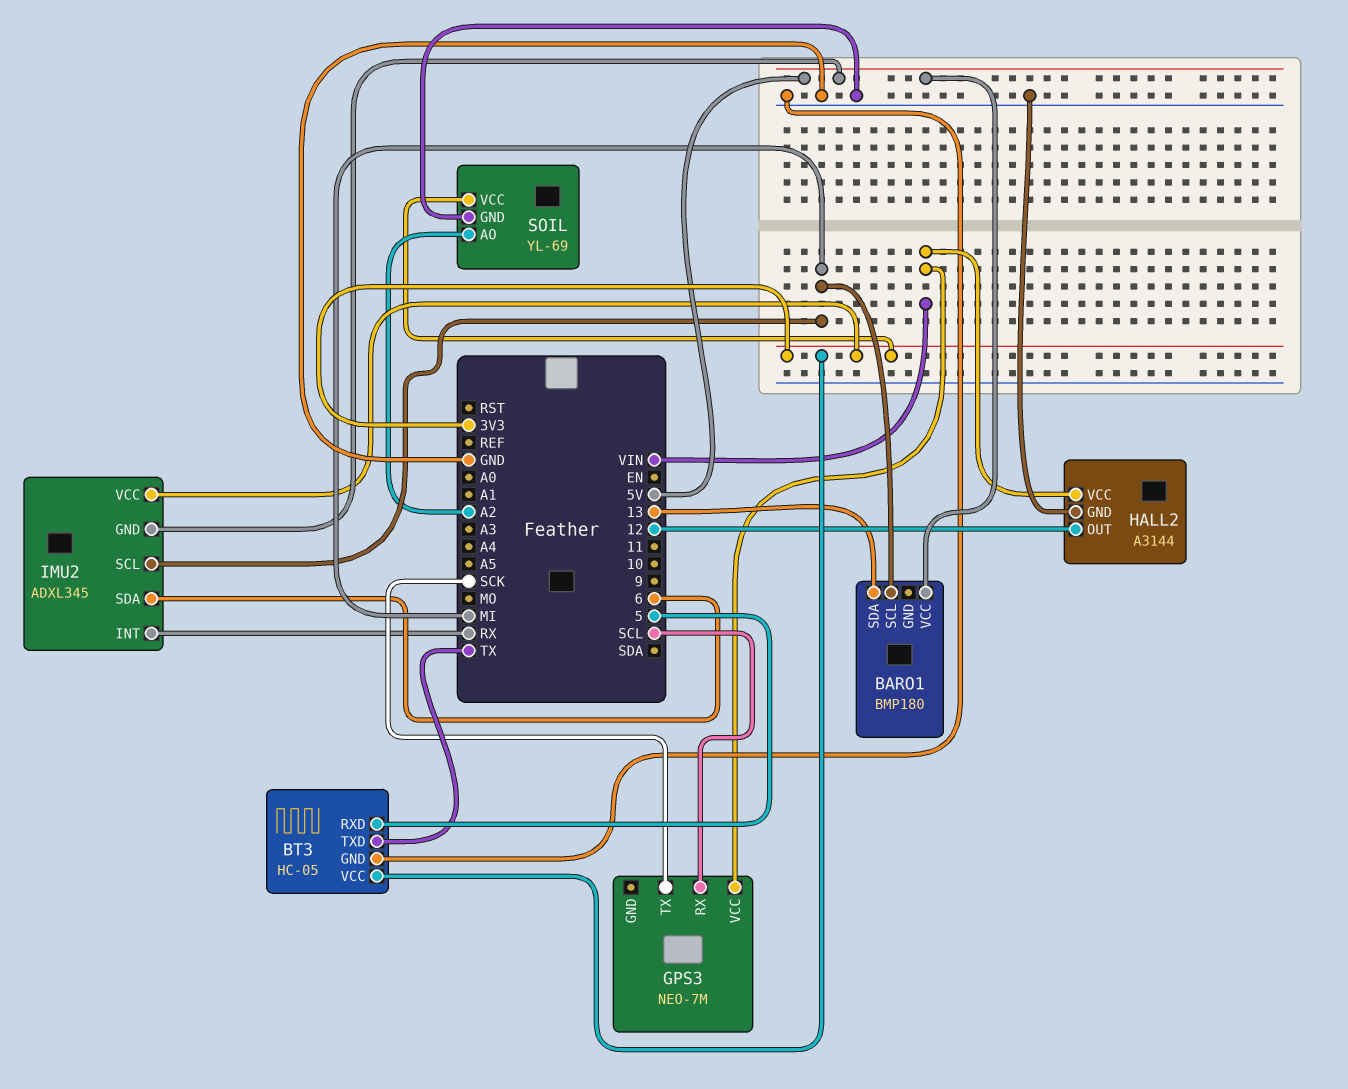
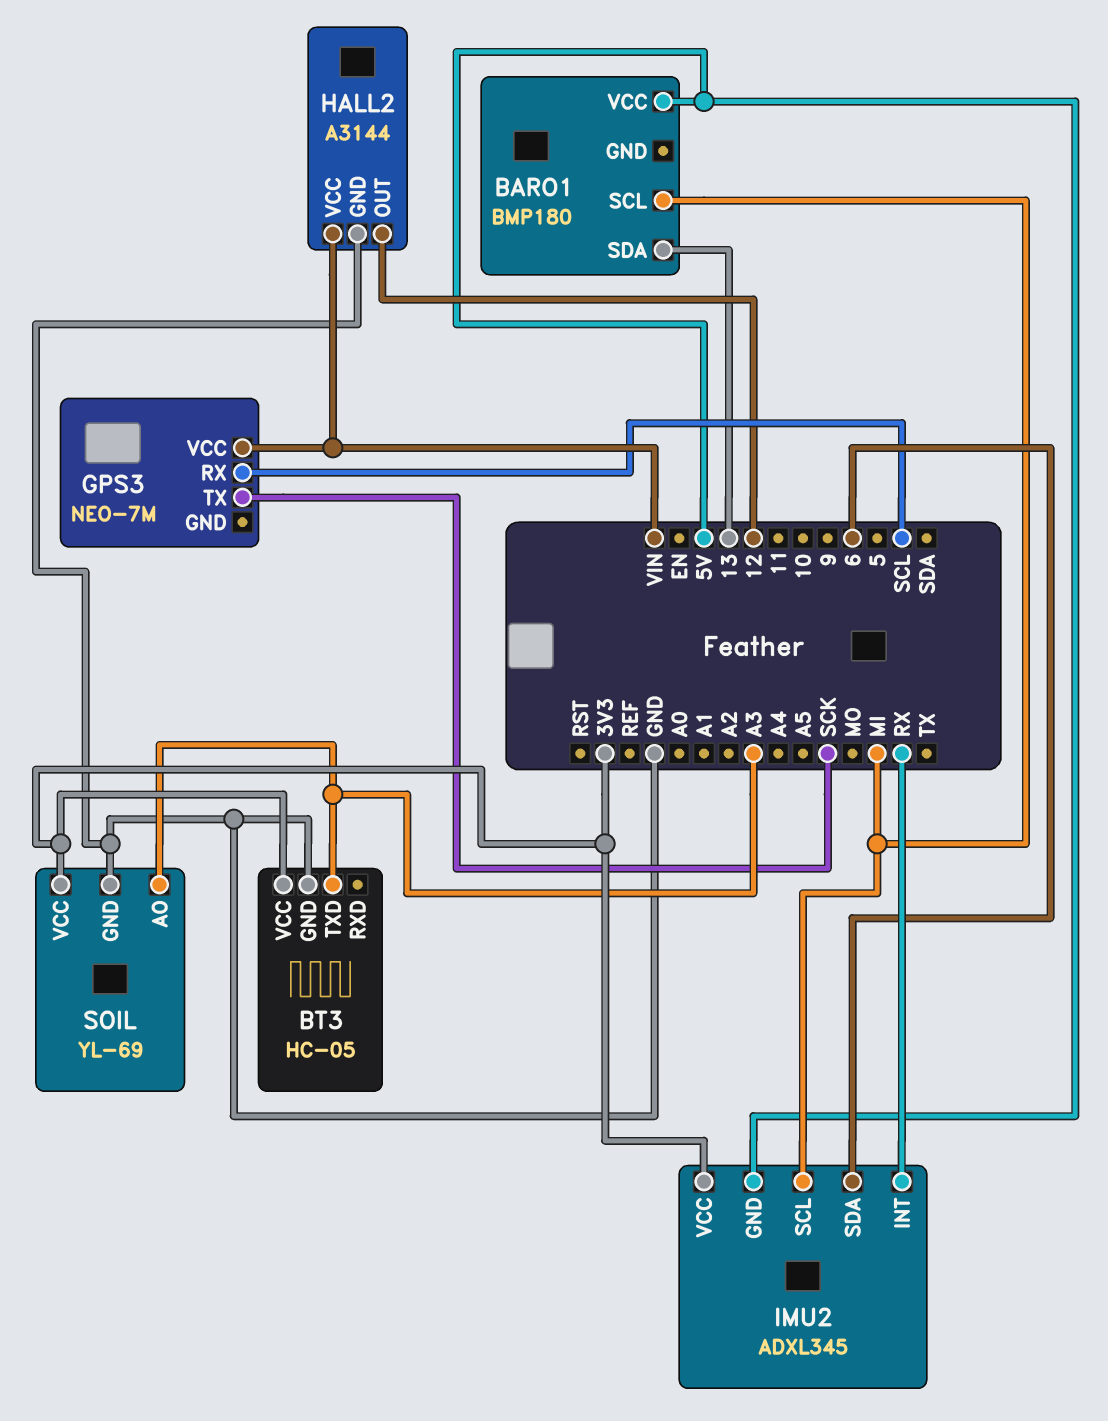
BT3 pin RXD: 5 -> none
BT3 pin TXD: TX -> A3
SOIL pin AO: A2 -> A3

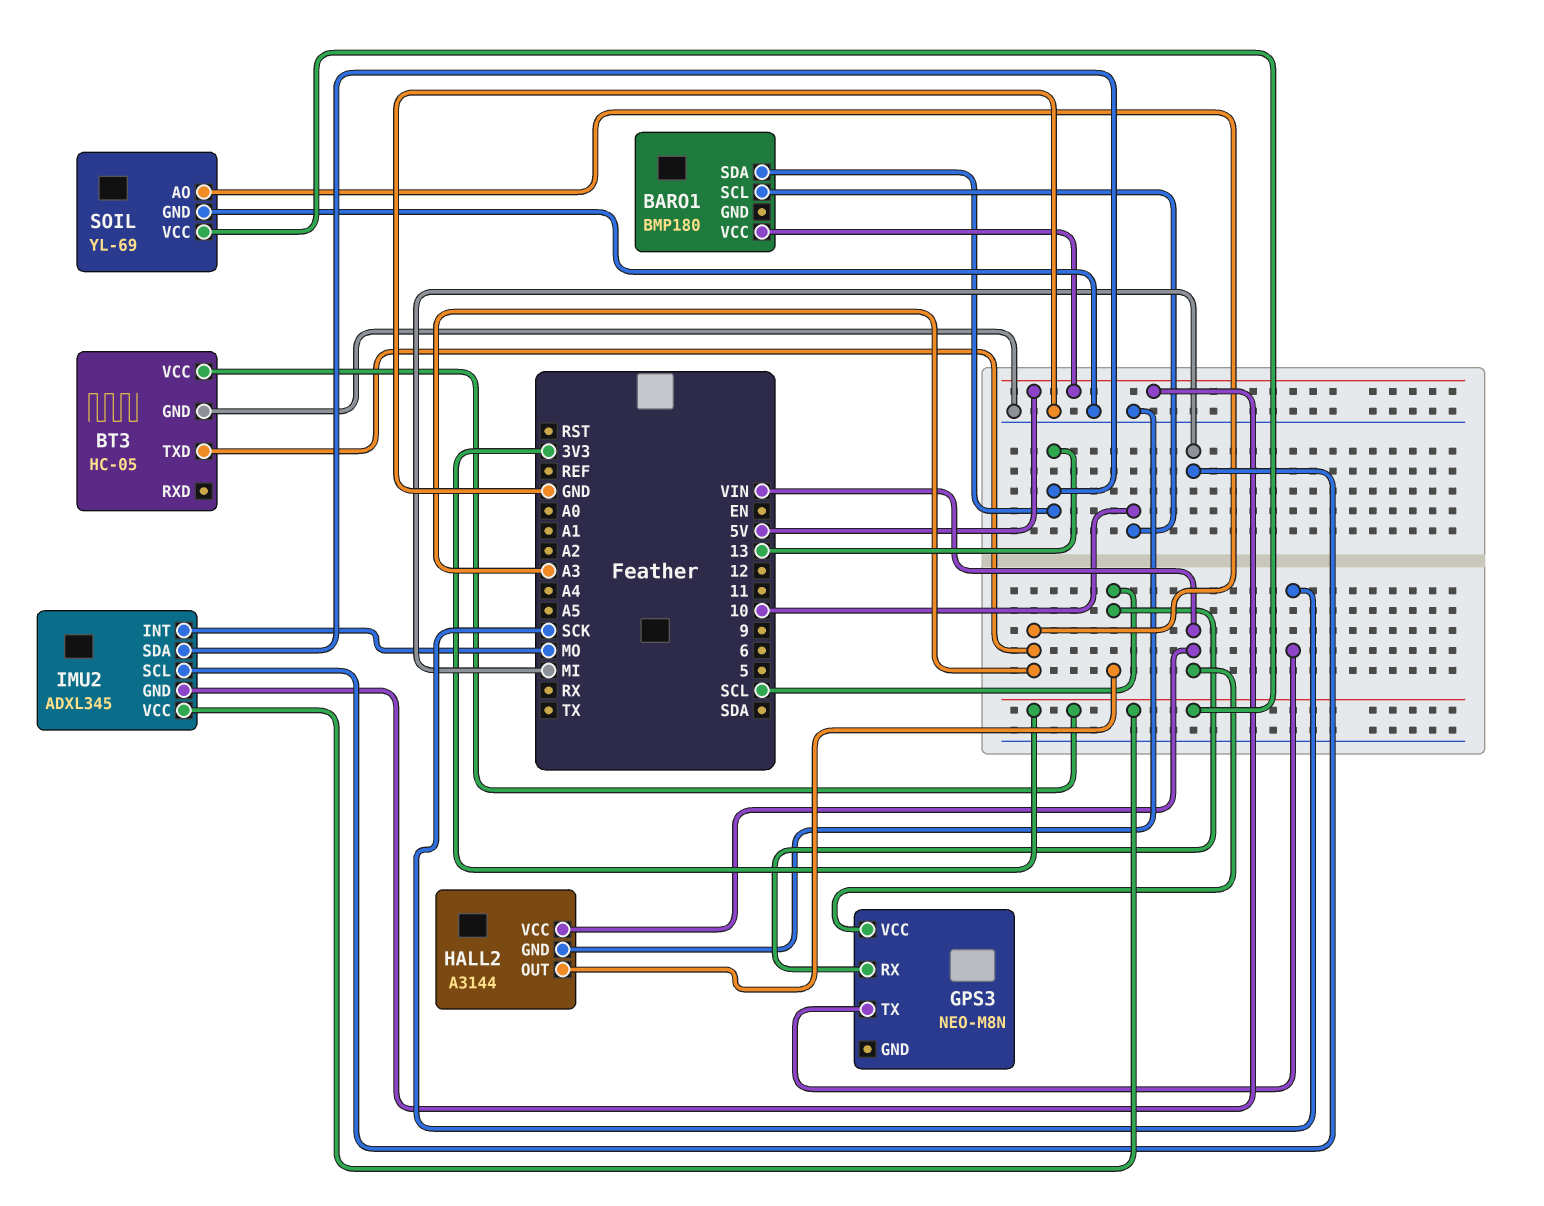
BARO1 pin SCL: MI -> 10
GPS3: NEO-7M -> NEO-M8N
HALL2 pin OUT: 12 -> SCL
IMU2 pin INT: RX -> MO
IMU2 pin SDA: 6 -> 13

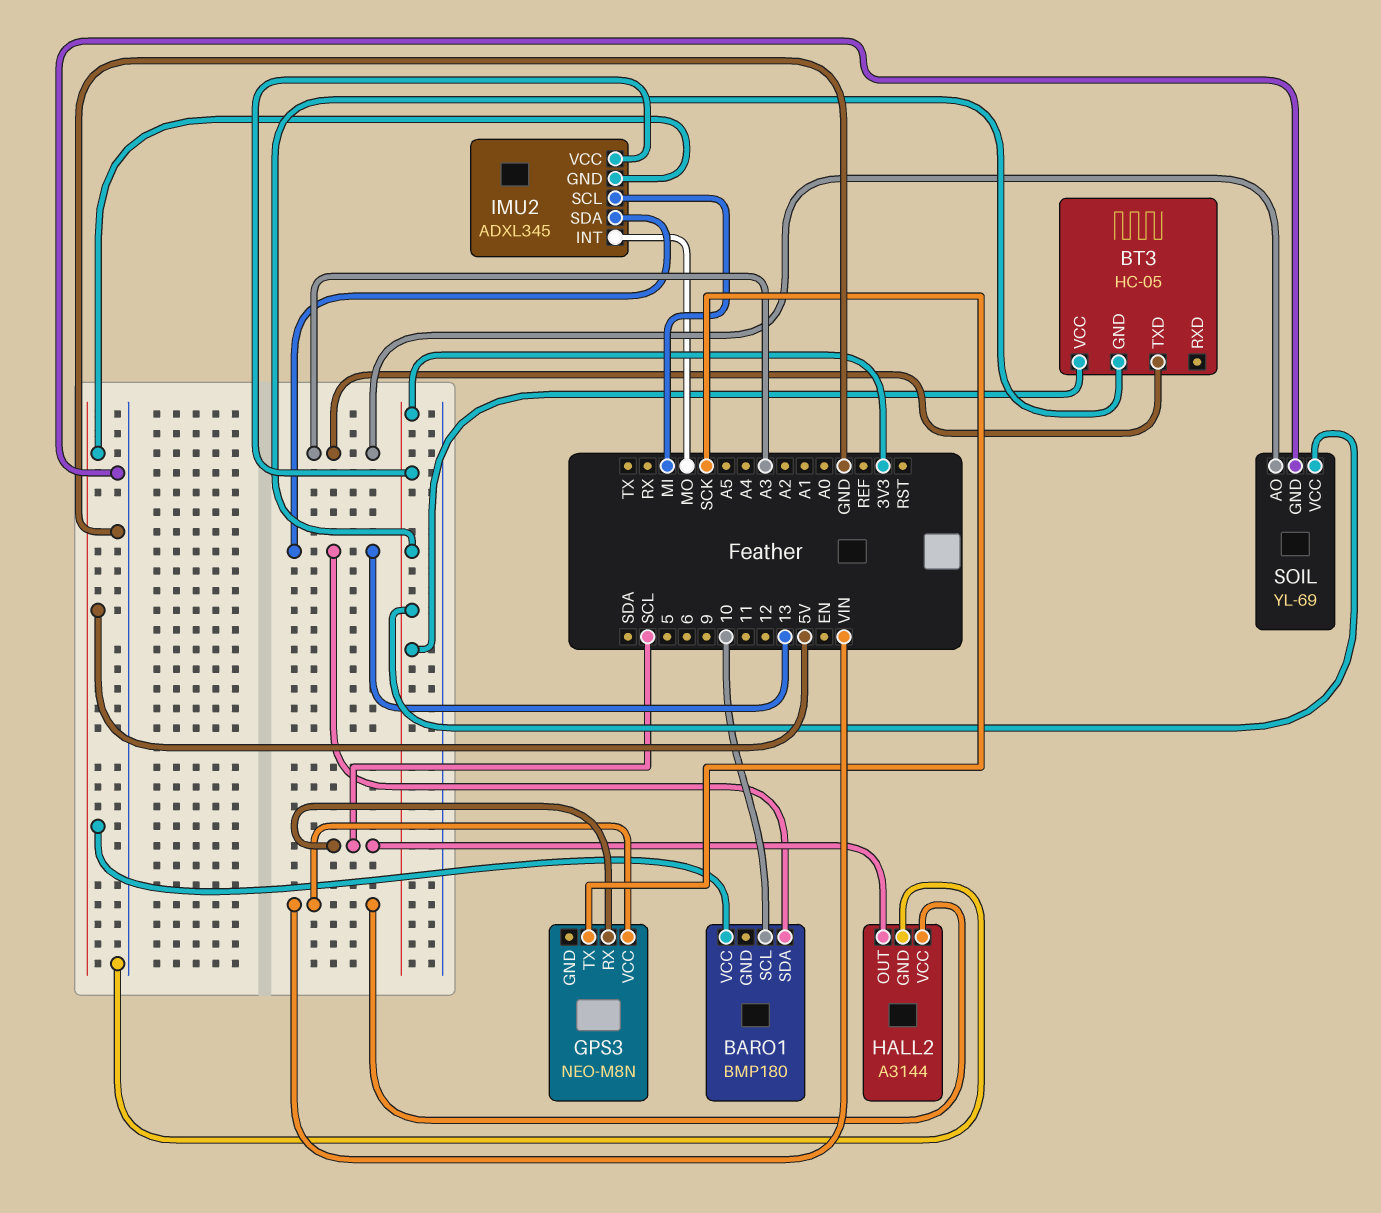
BT3 pin GND: GND -> 3V3

